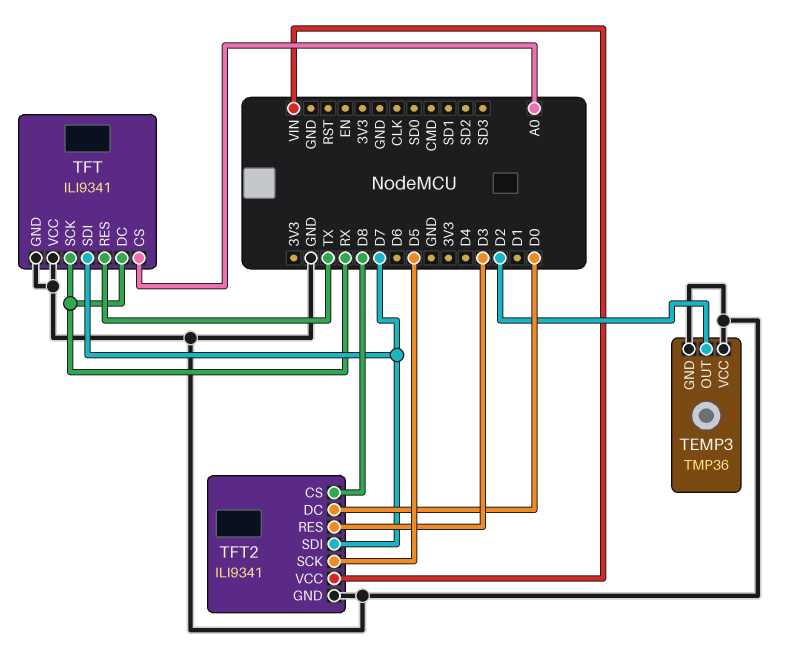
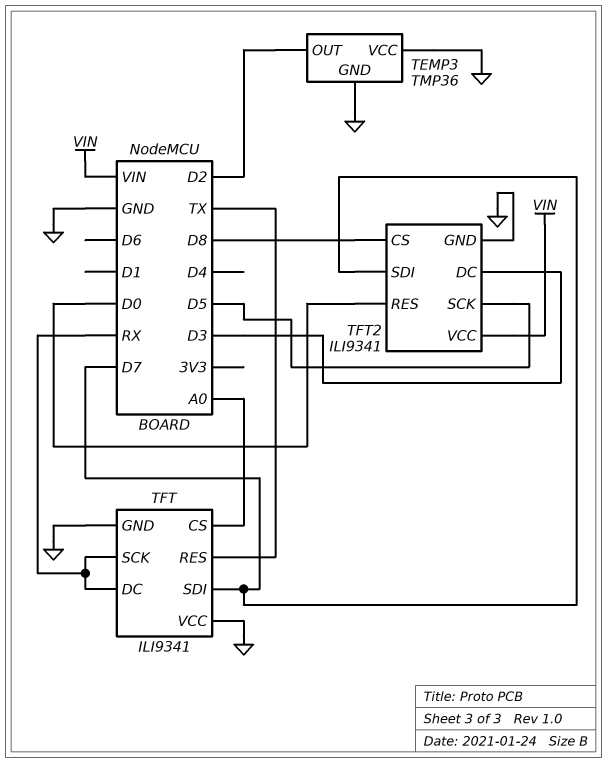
TFT2 pin DC: D0 -> D3
TFT2 pin RES: D3 -> D0

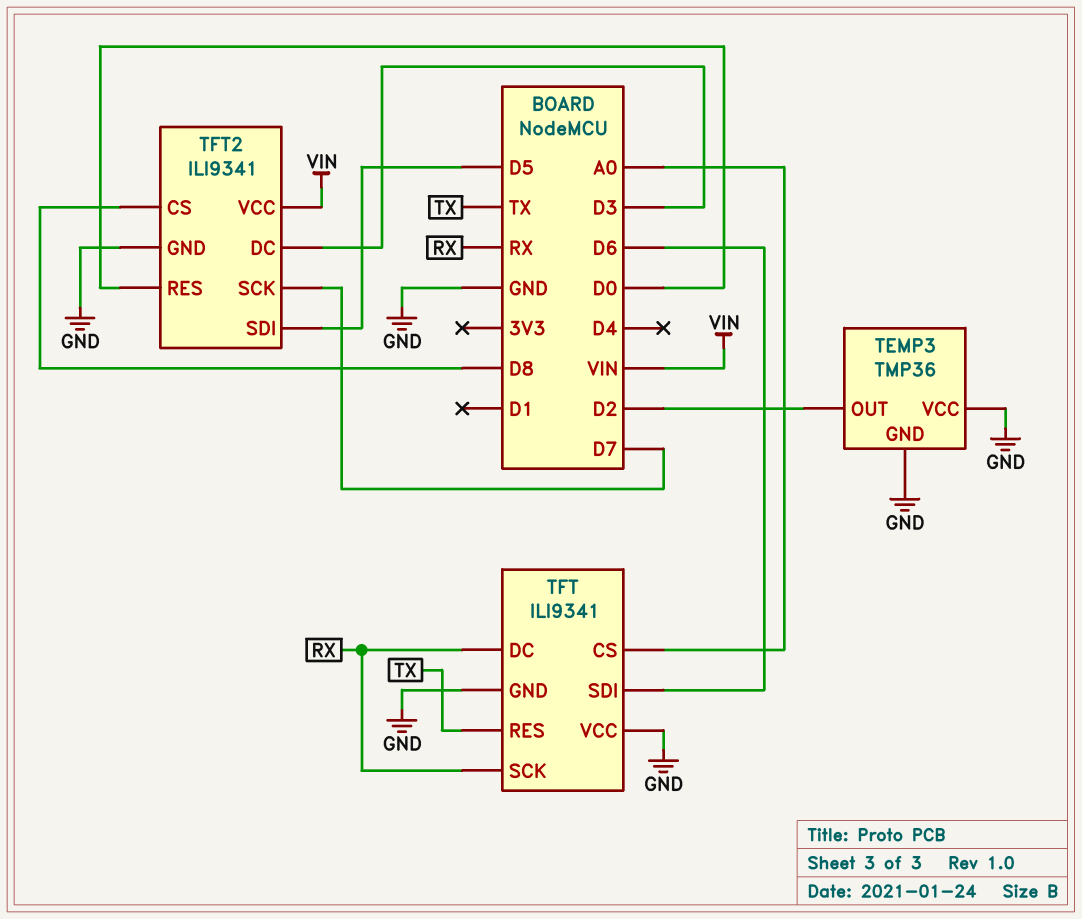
TFT pin SDI: D7 -> D6
TFT2 pin SCK: D5 -> D7
TFT2 pin SDI: D7 -> D5

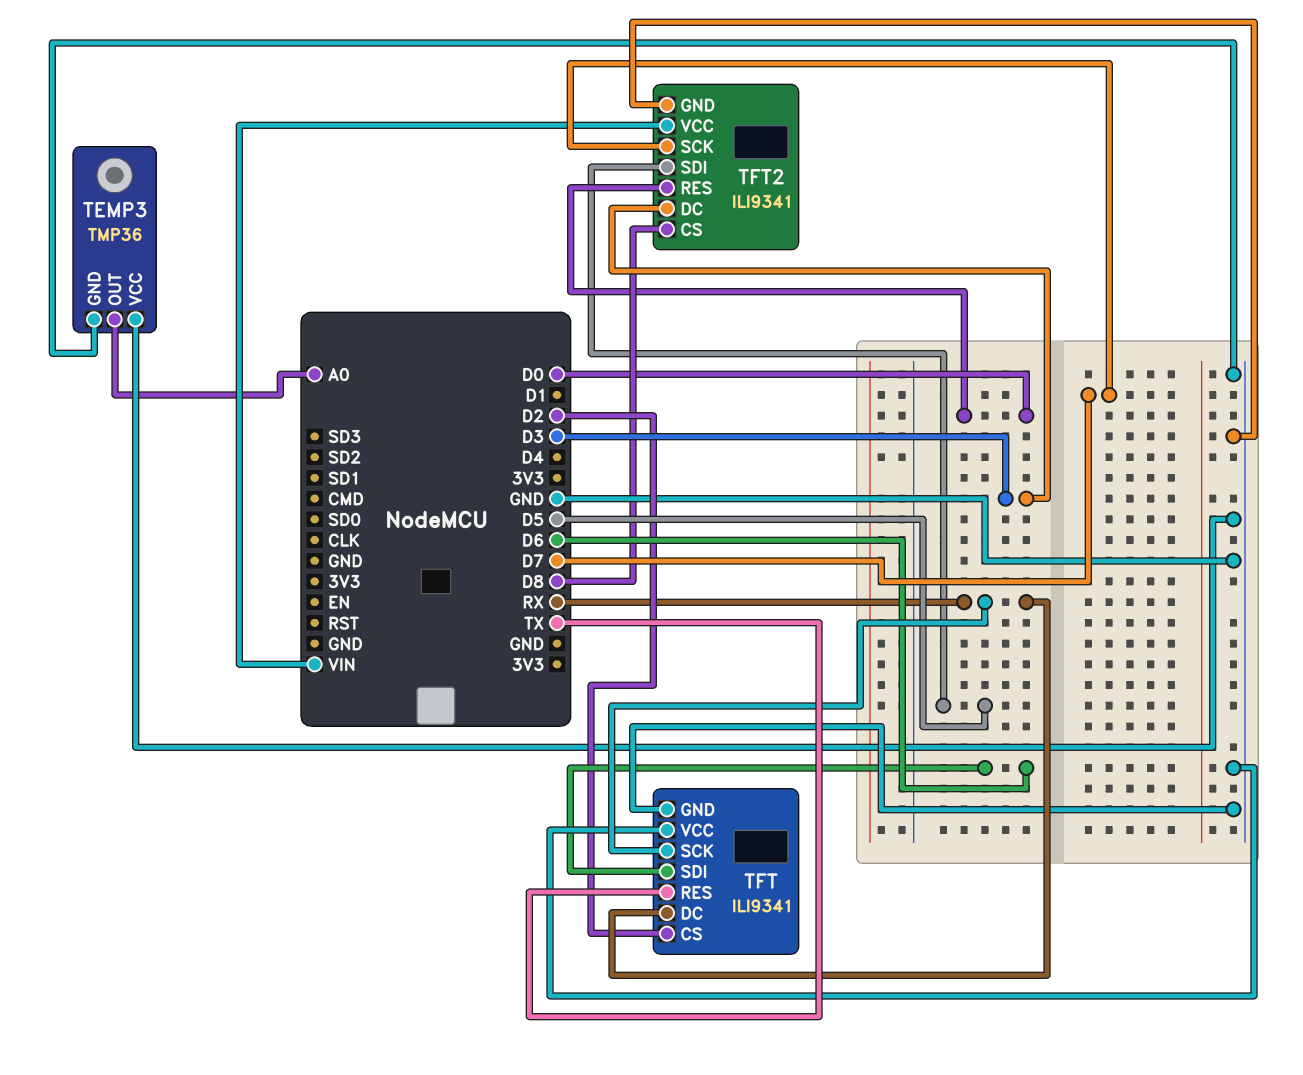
TEMP3 pin OUT: D2 -> A0
TFT pin CS: A0 -> D2

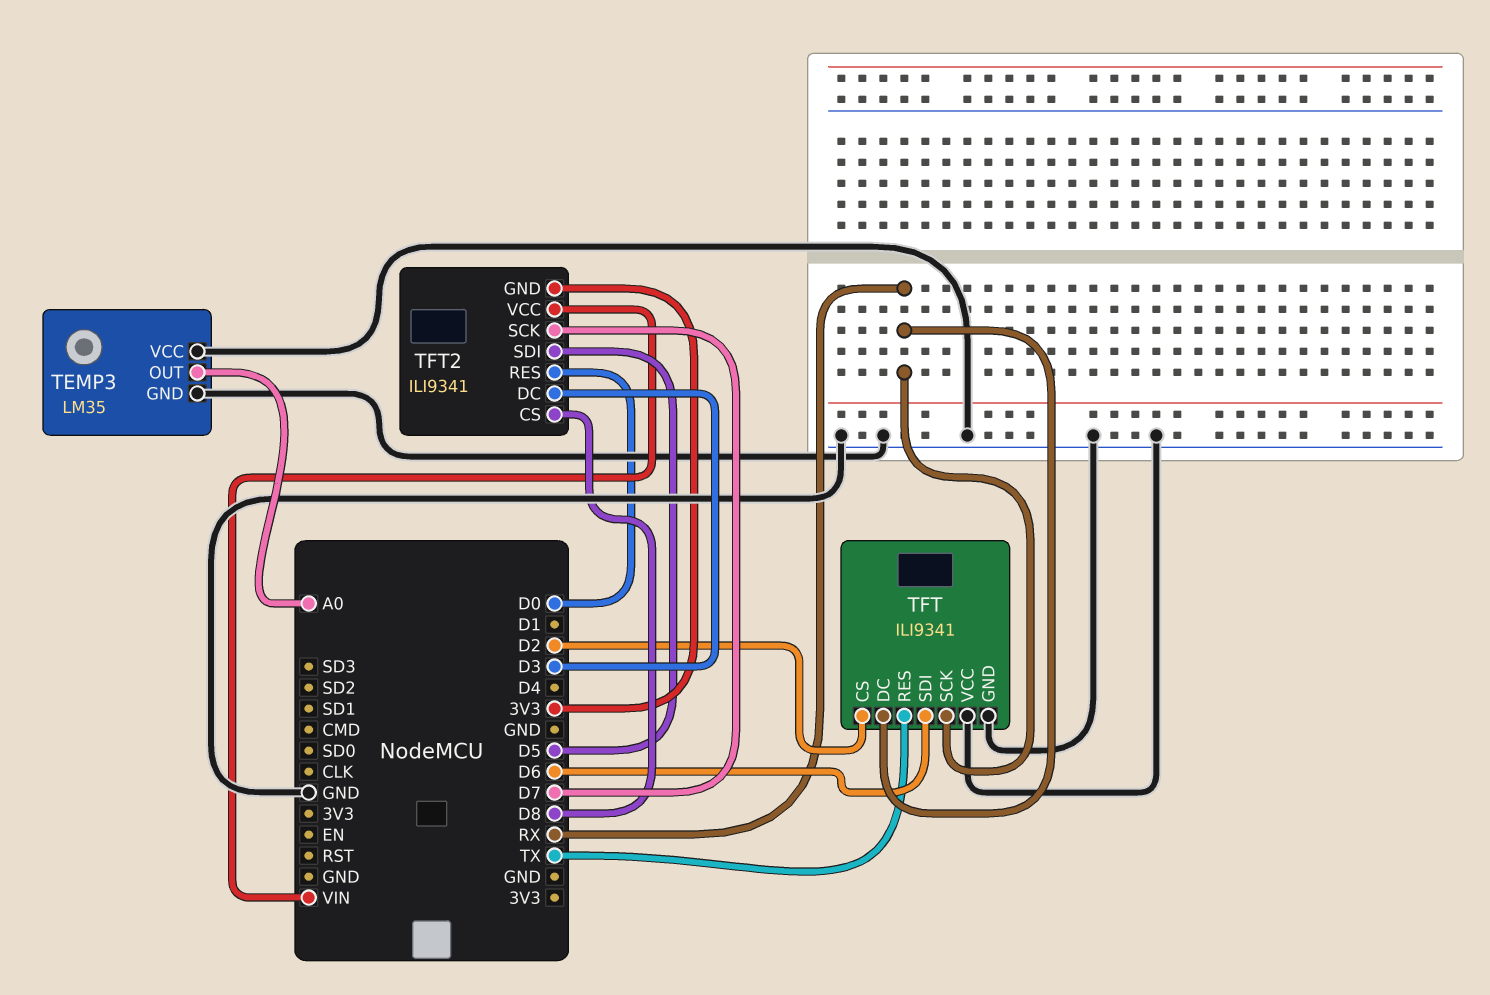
TEMP3: TMP36 -> LM35
TFT2 pin GND: GND -> 3V3

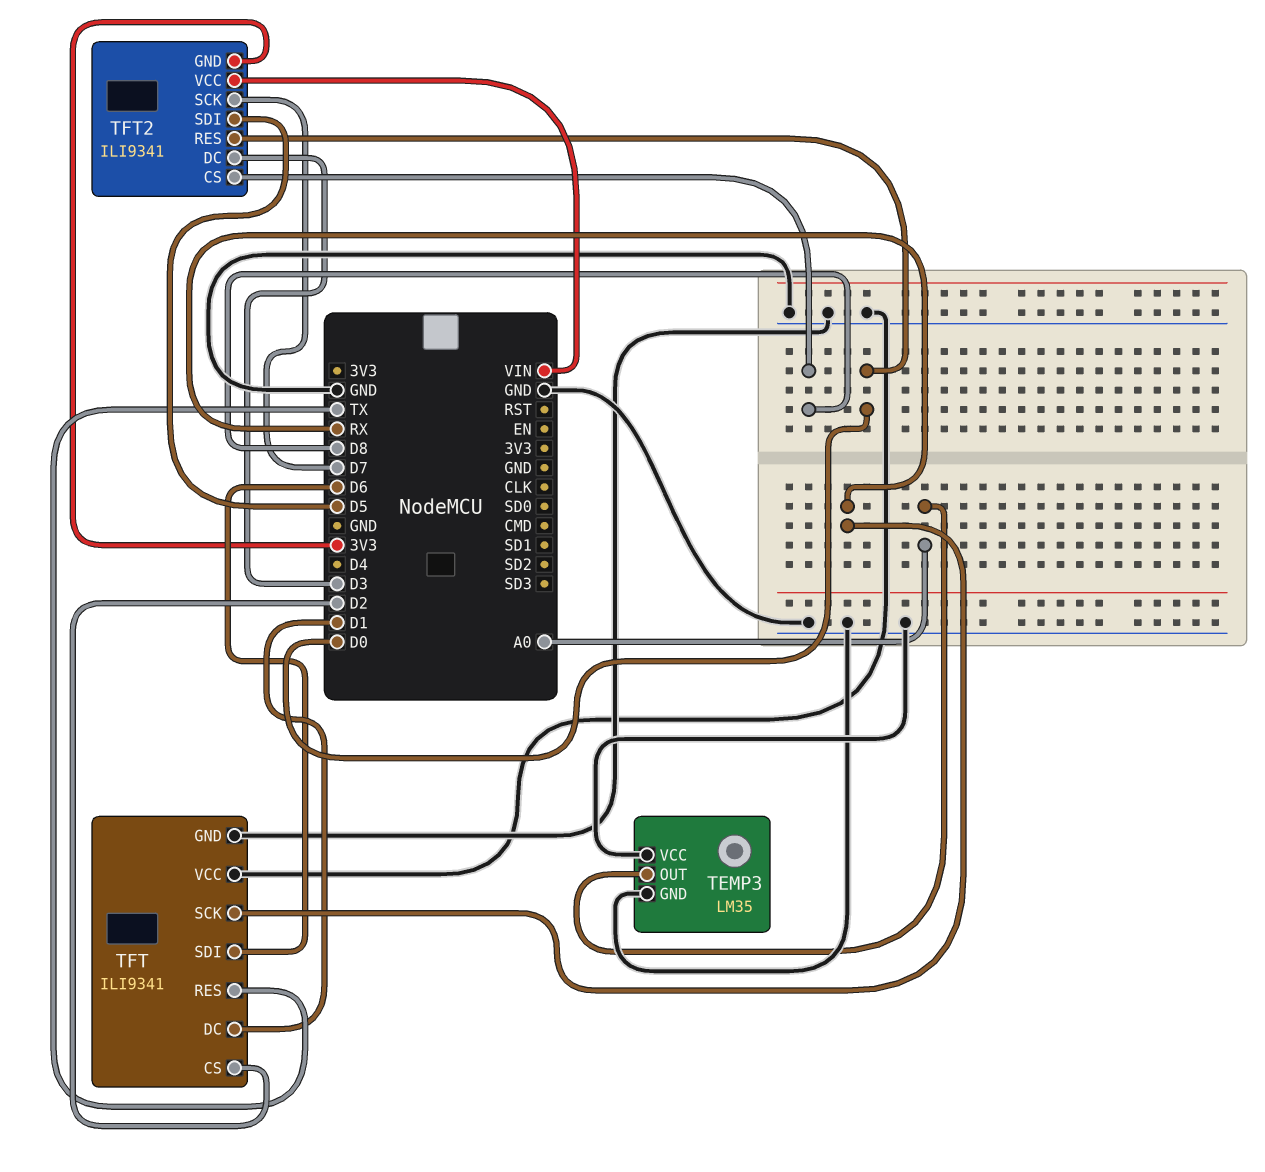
TFT pin DC: RX -> D1

